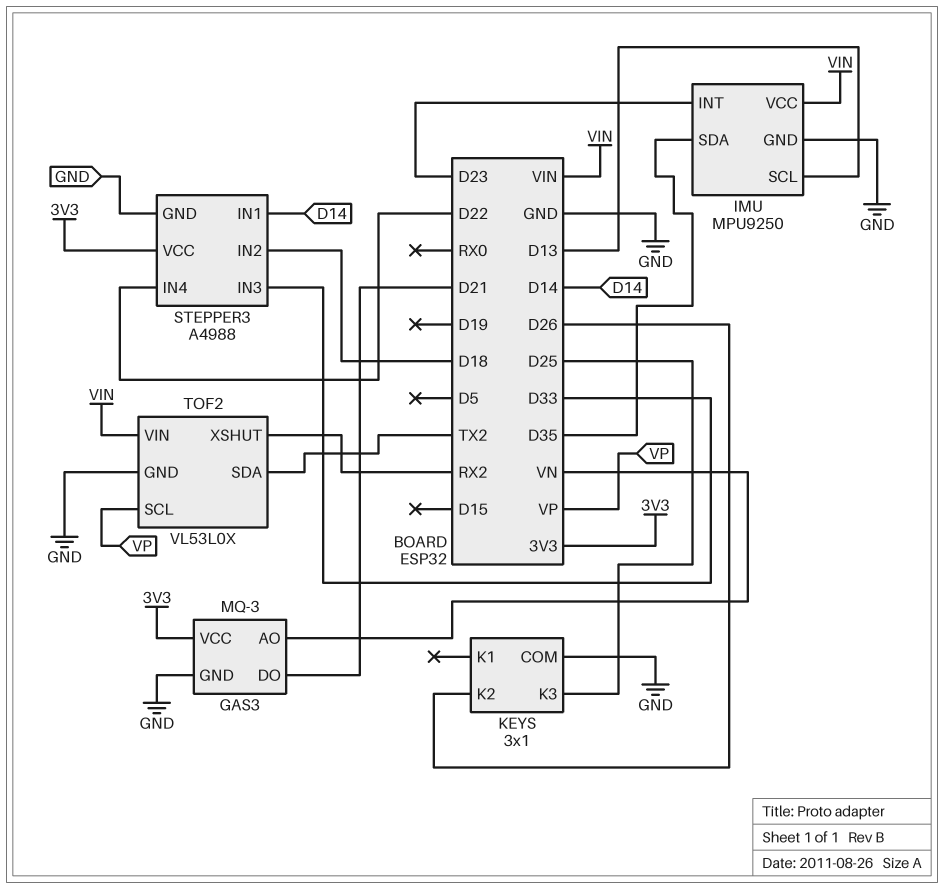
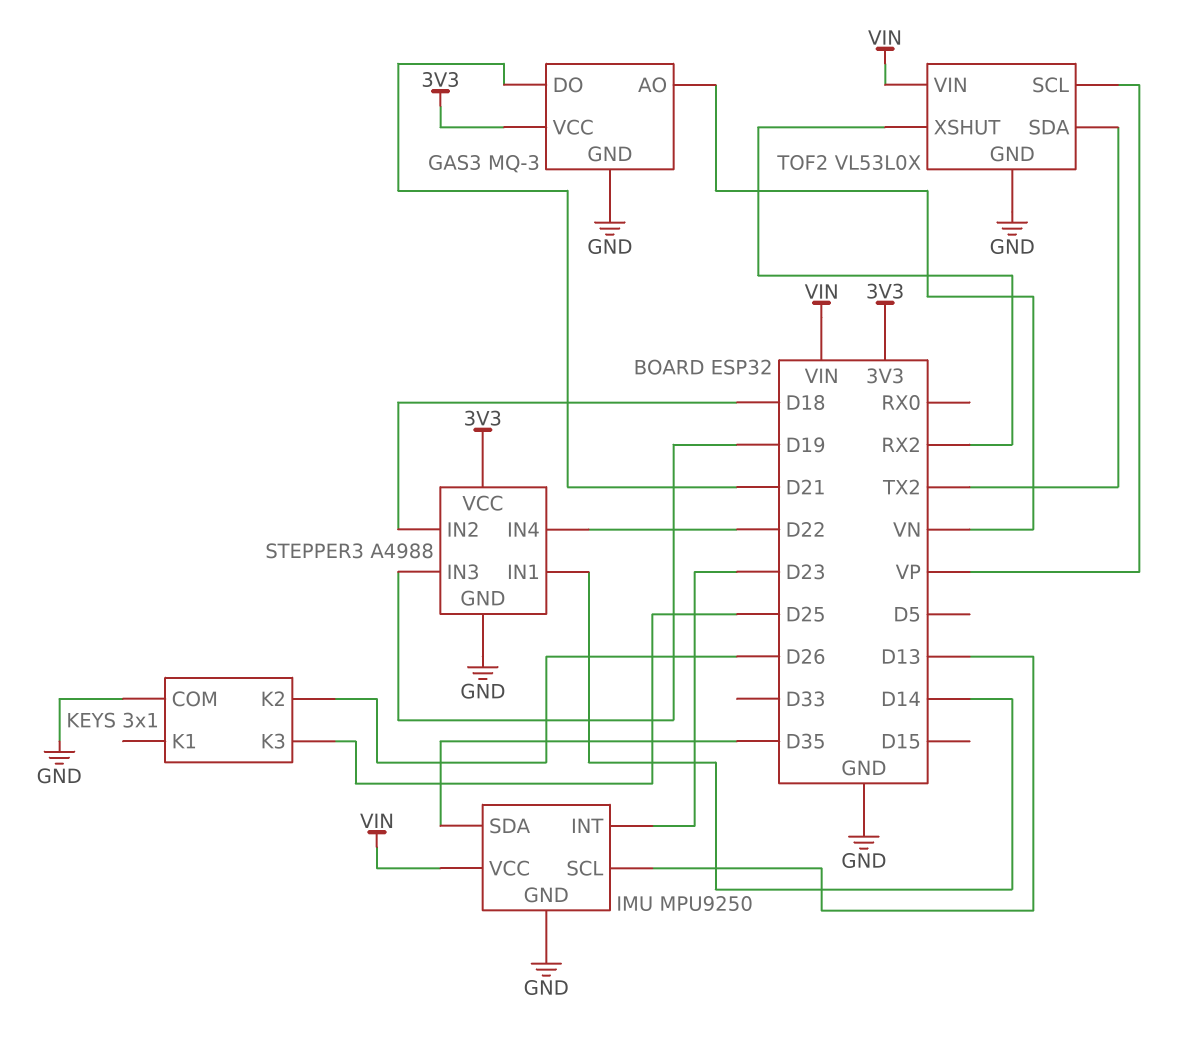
STEPPER3 pin IN3: D33 -> D19

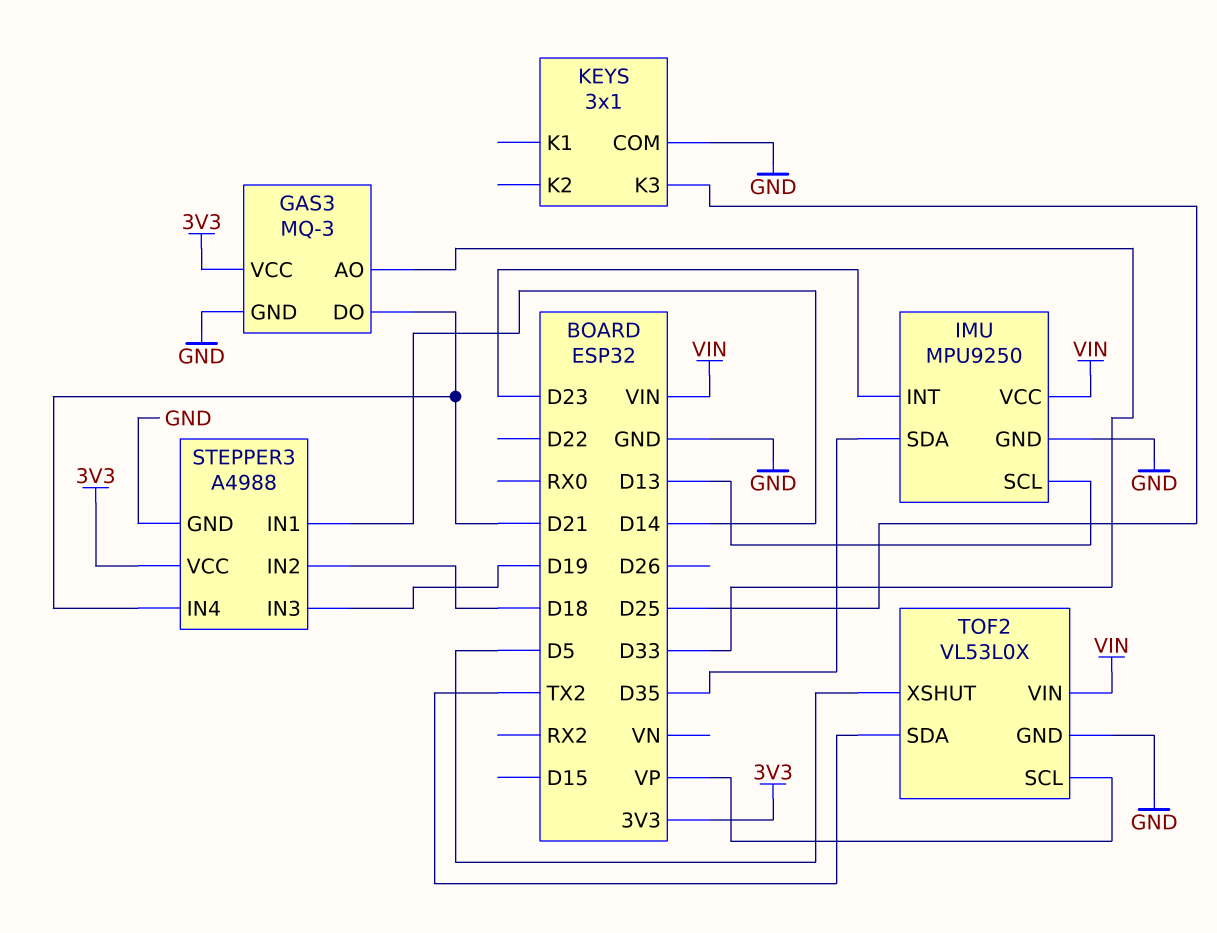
GAS3 pin AO: VN -> D33
KEYS pin K2: D26 -> none
STEPPER3 pin IN4: D22 -> D21
TOF2 pin XSHUT: RX2 -> D5

